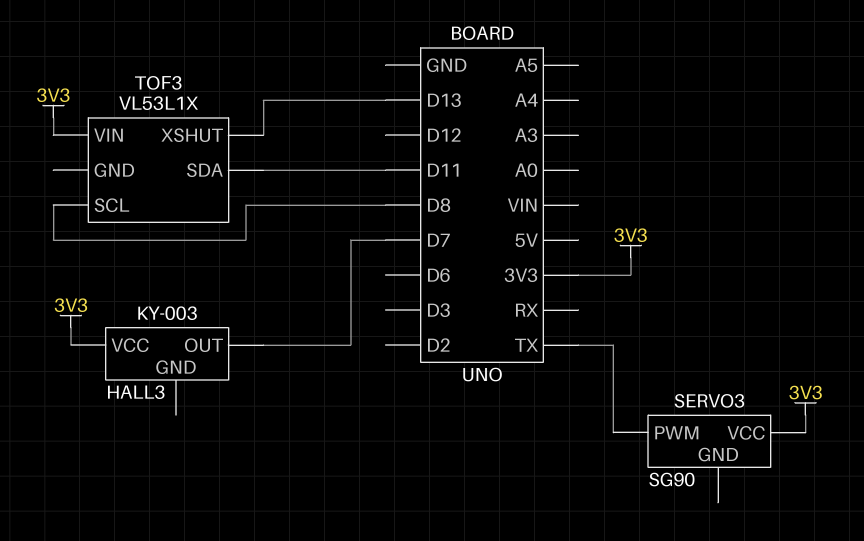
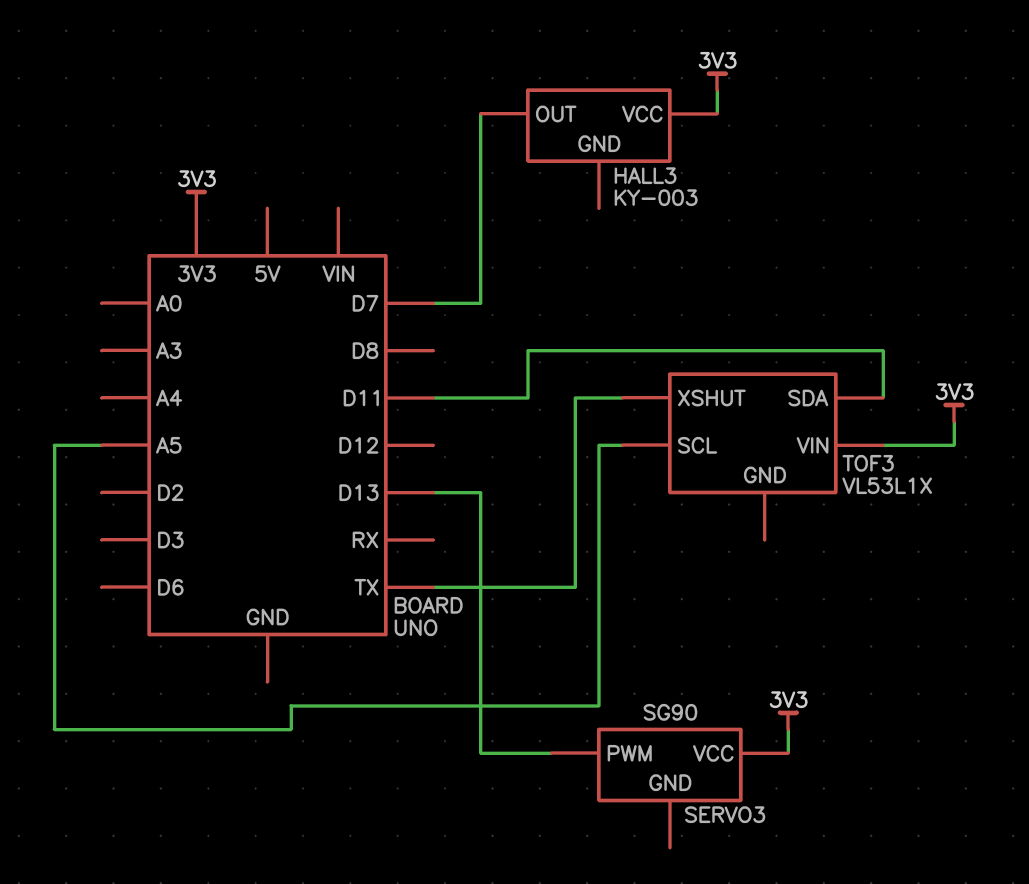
SERVO3 pin PWM: TX -> D13
TOF3 pin SCL: D8 -> A5
TOF3 pin XSHUT: D13 -> TX

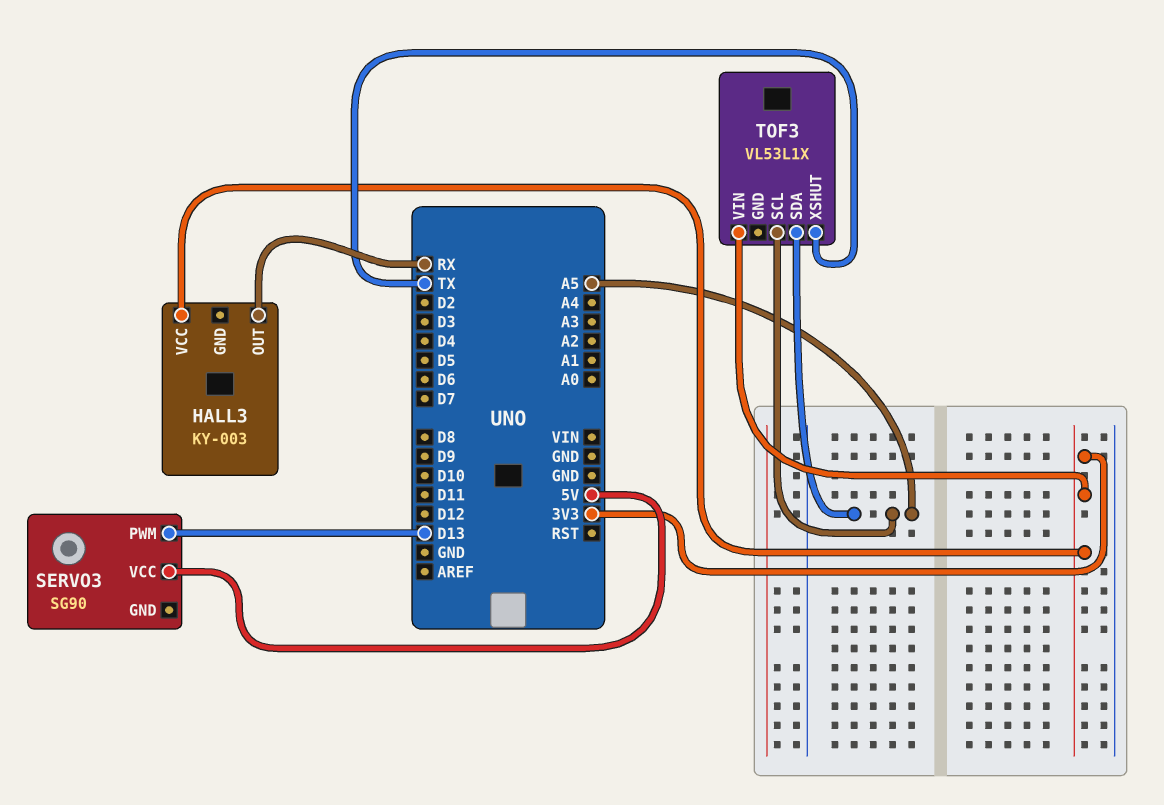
HALL3 pin OUT: D7 -> RX
SERVO3 pin VCC: 3V3 -> 5V
TOF3 pin SDA: D11 -> A5

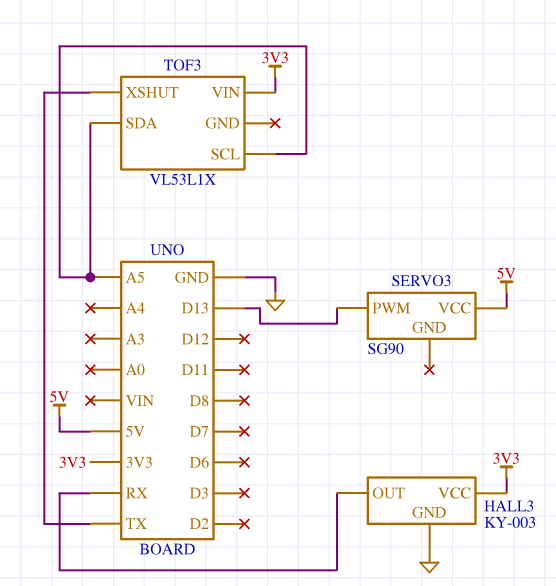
HALL3 pin GND: none -> GND

